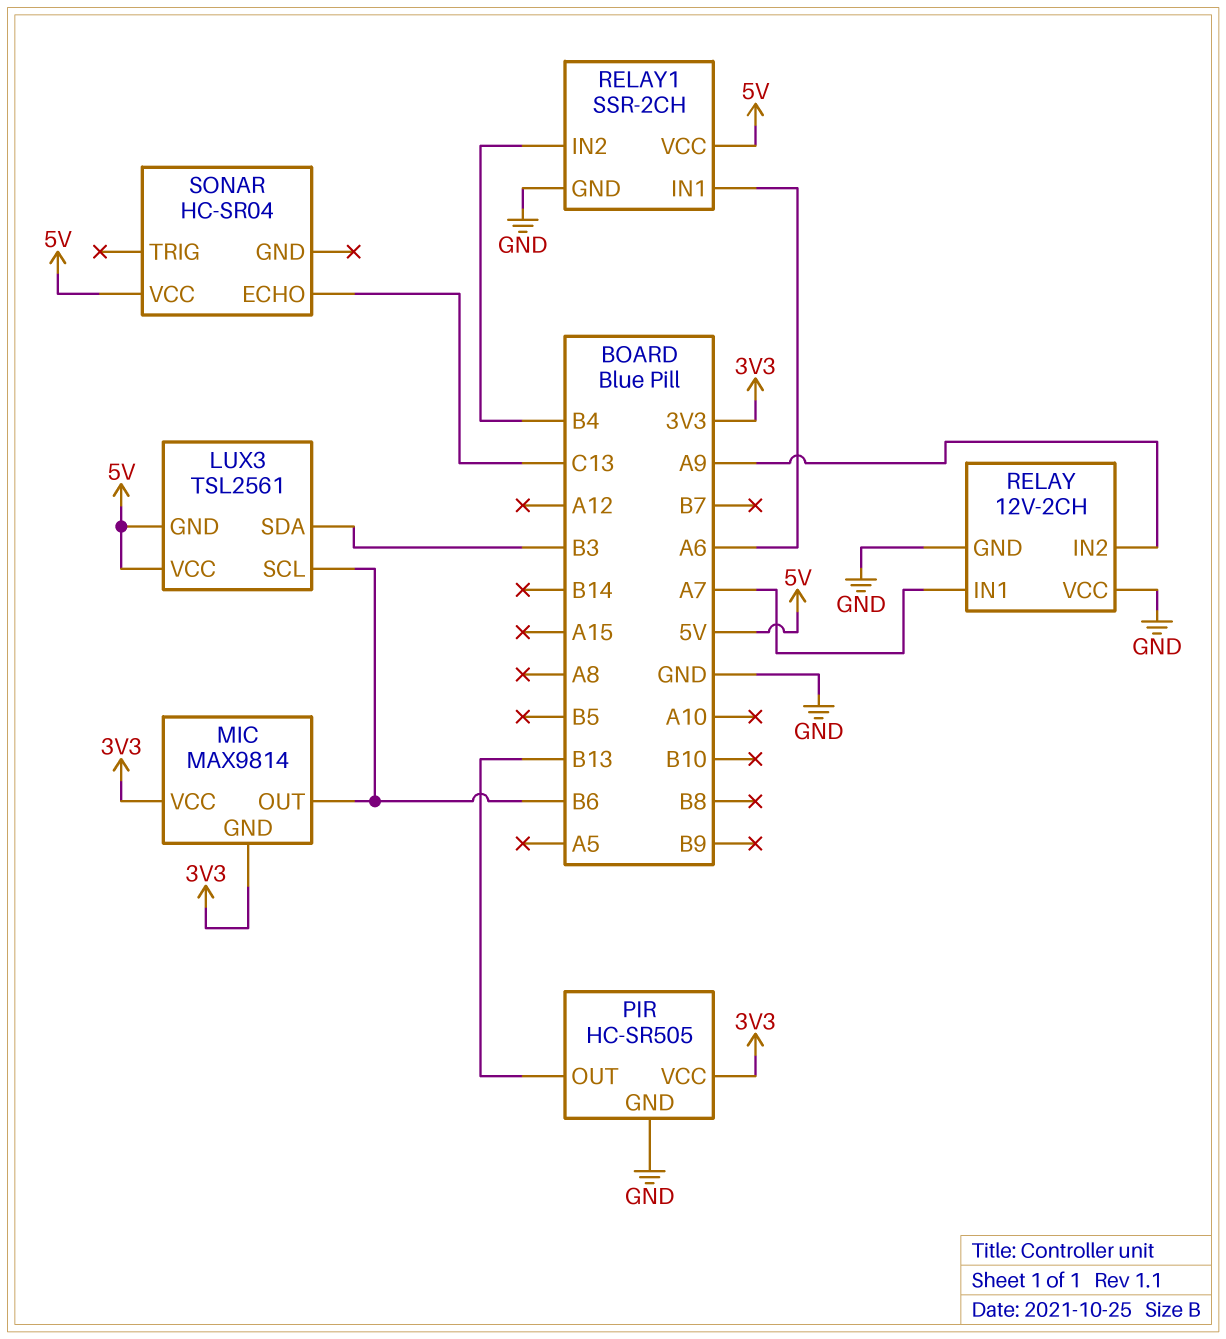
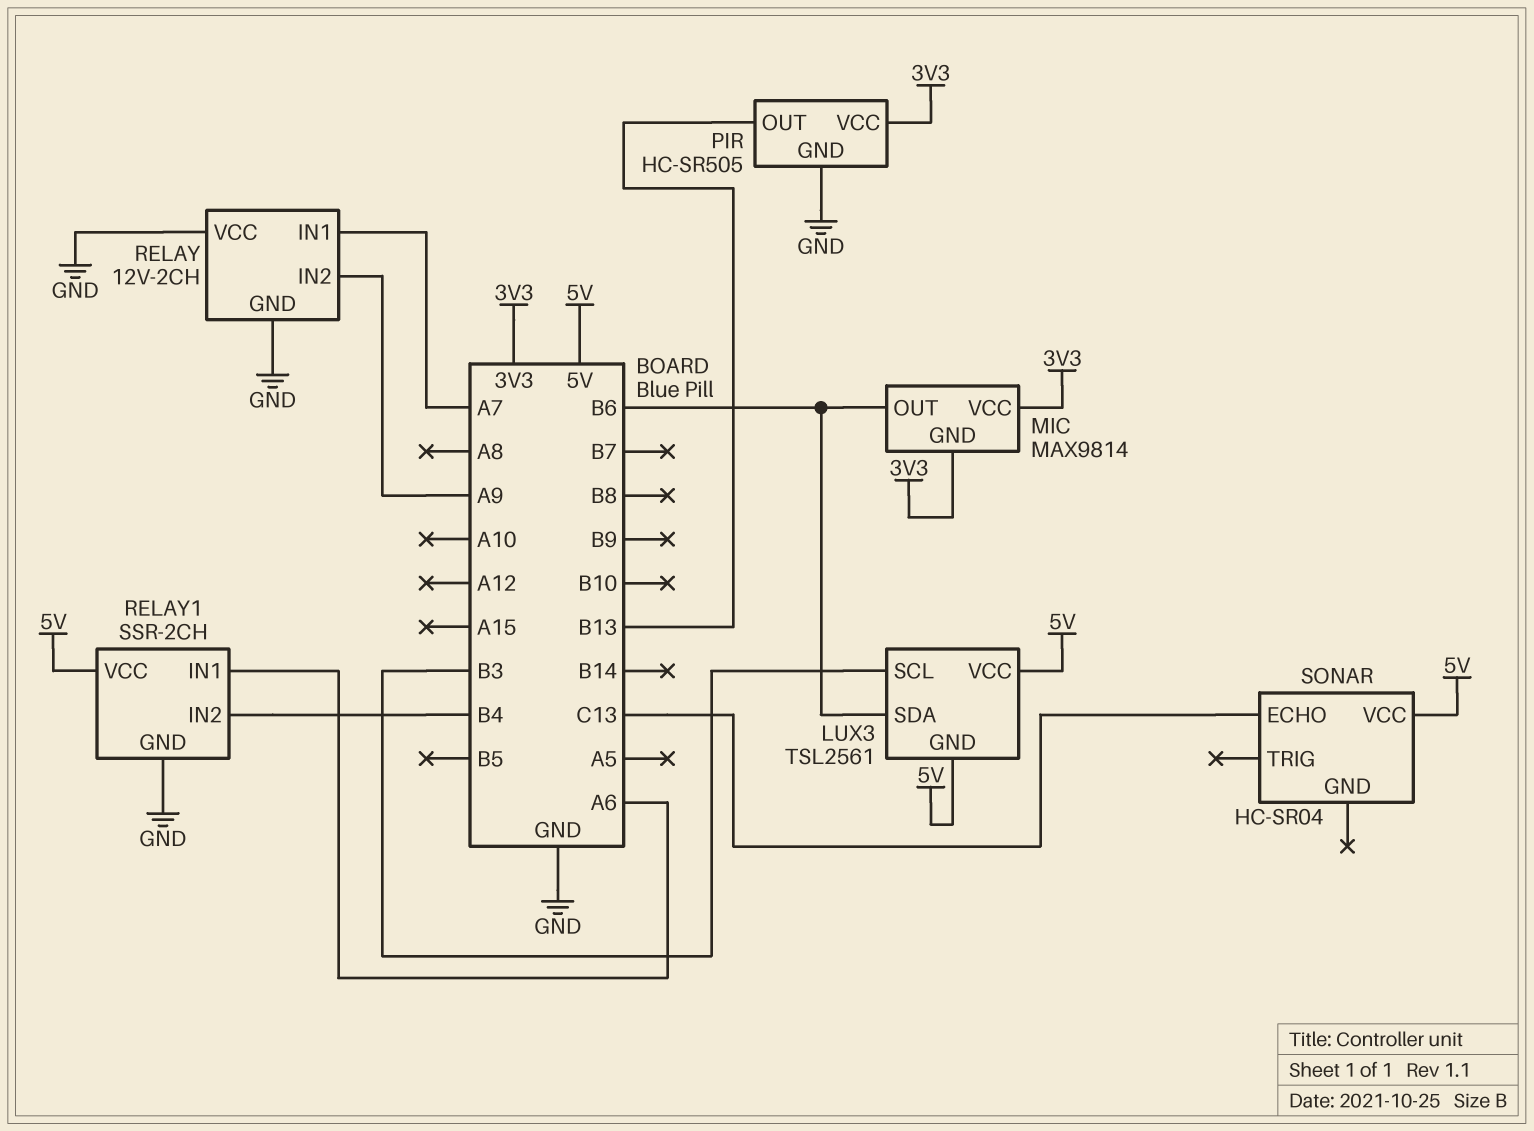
LUX3 pin SCL: B6 -> B3
LUX3 pin SDA: B3 -> B6

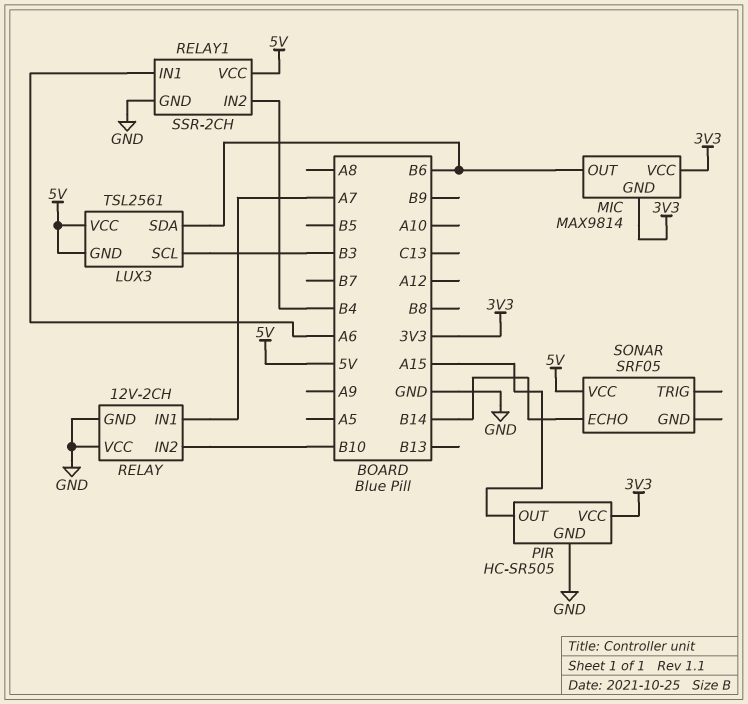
PIR pin OUT: B13 -> A15
RELAY pin IN2: A9 -> B10
SONAR: HC-SR04 -> SRF05
SONAR pin ECHO: C13 -> B14

